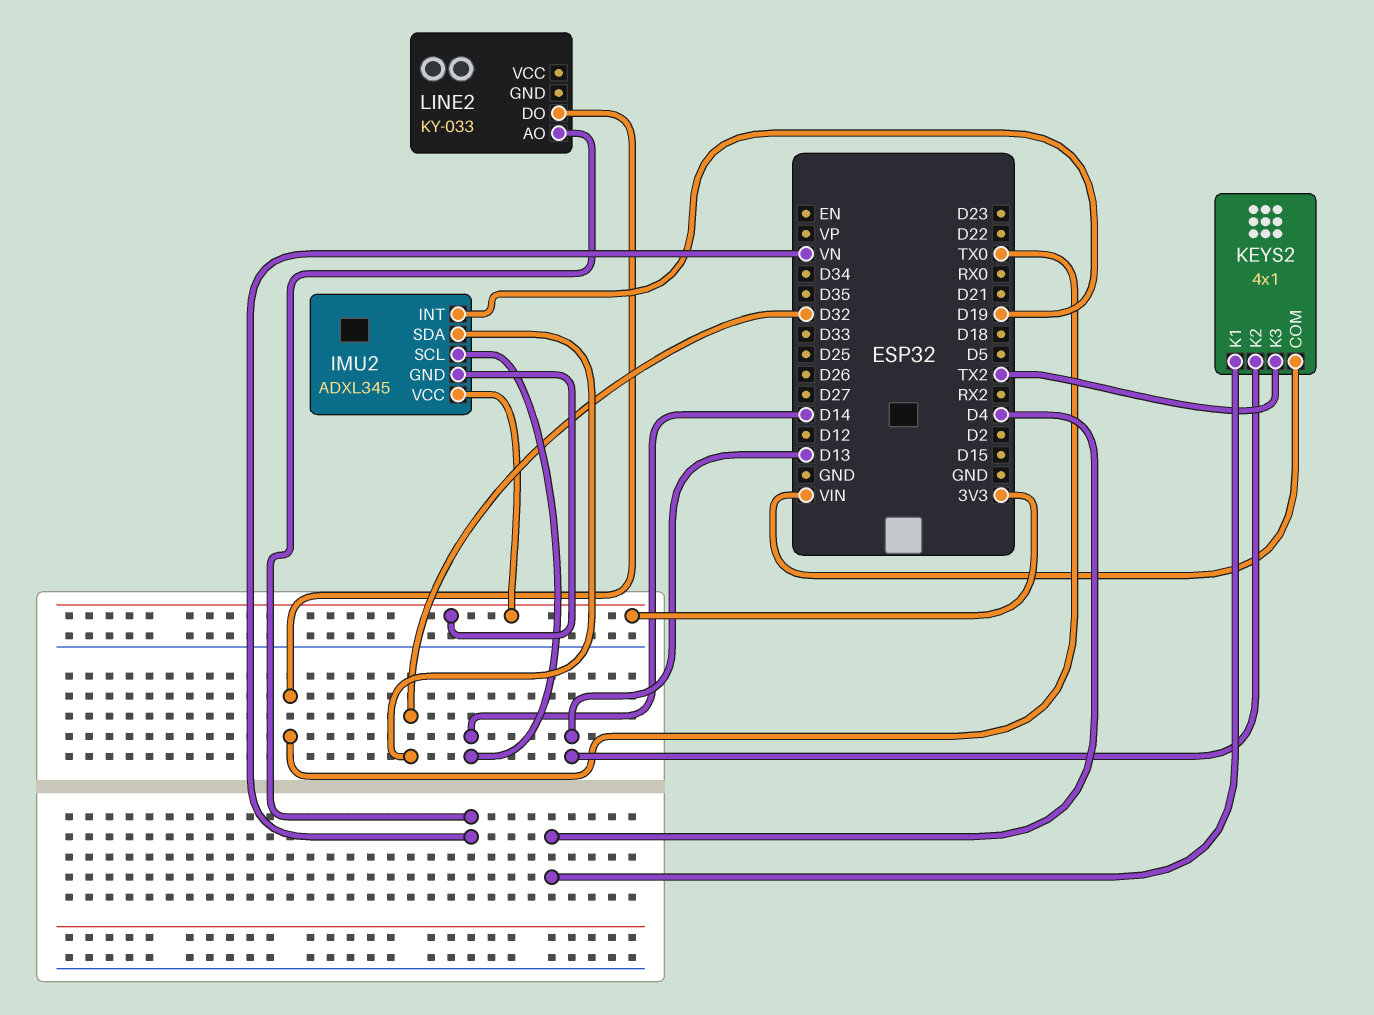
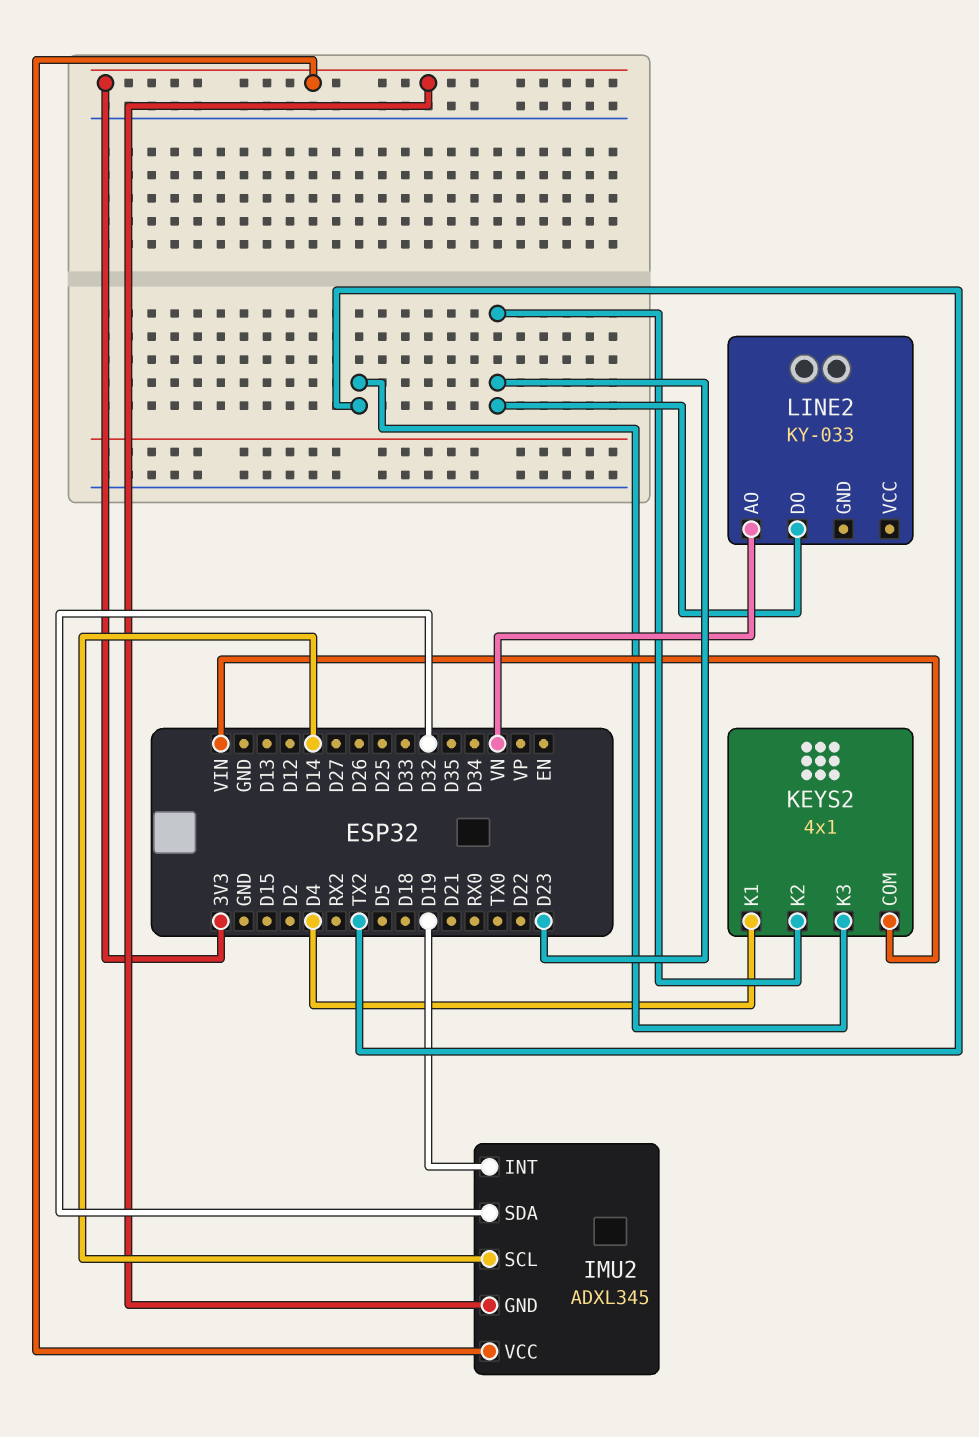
KEYS2 pin K2: D13 -> D23
LINE2 pin DO: TX0 -> D23

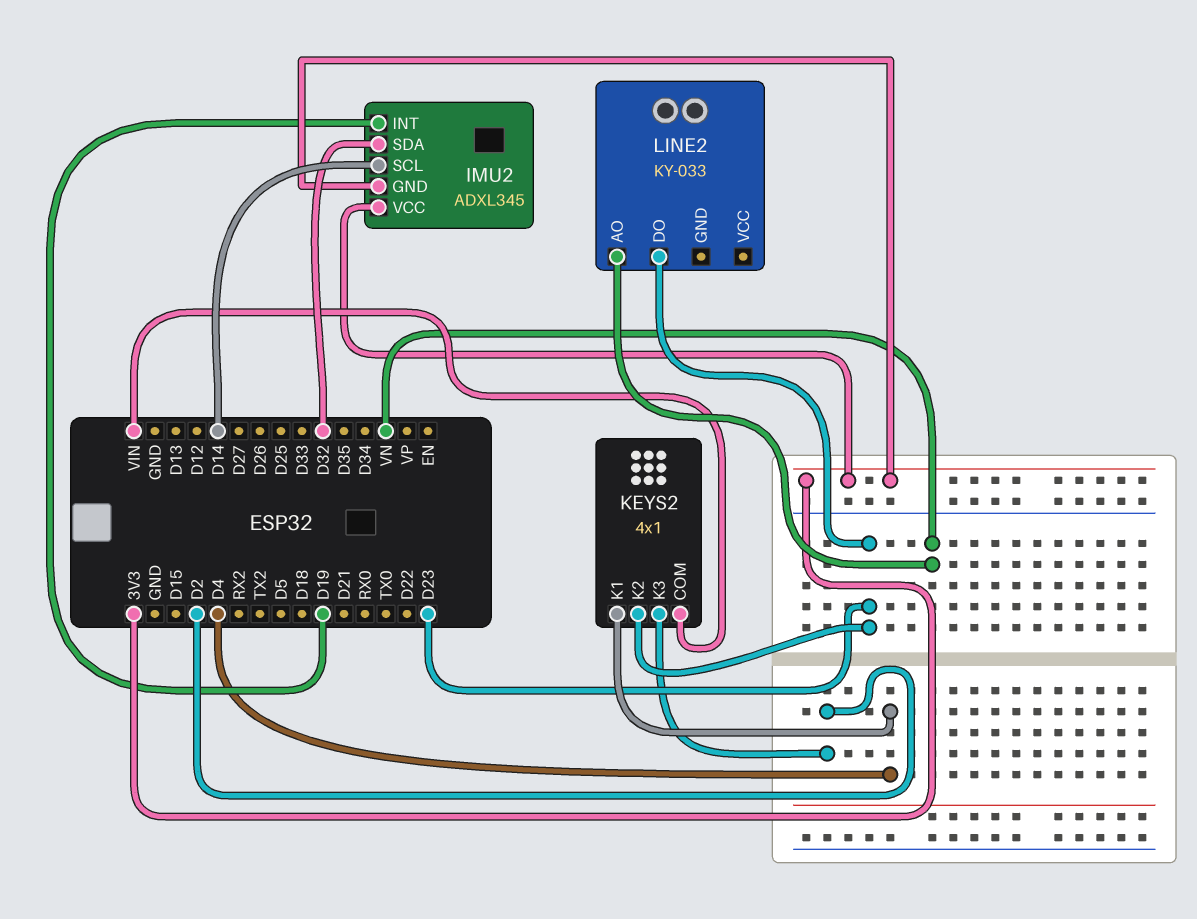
KEYS2 pin K3: TX2 -> D2

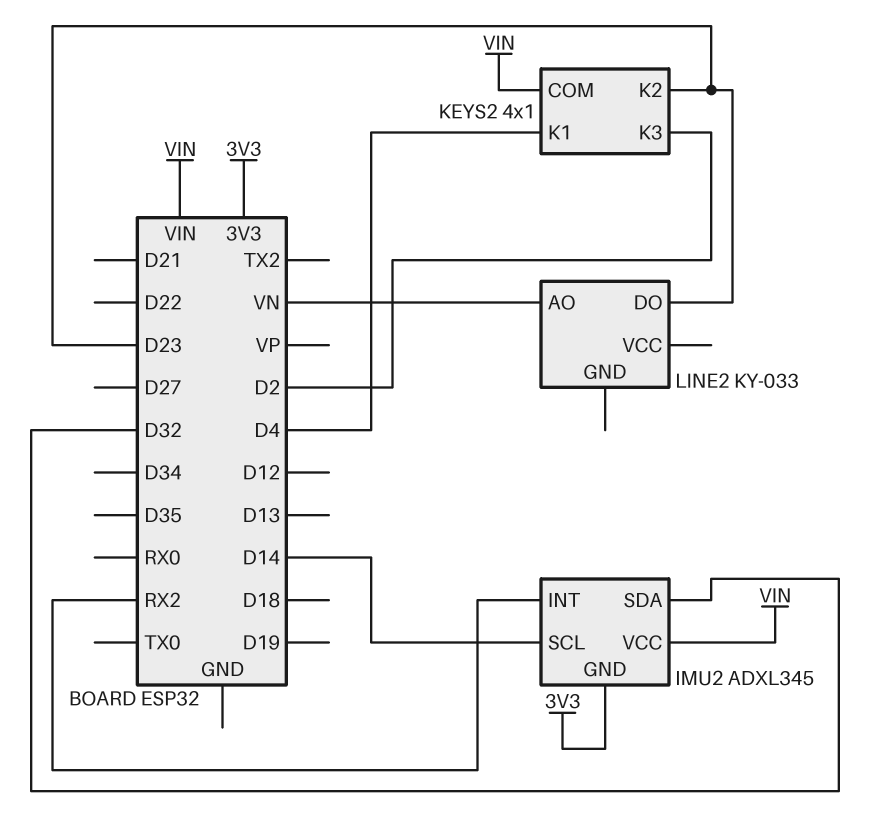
IMU2 pin INT: D19 -> RX2
IMU2 pin VCC: 3V3 -> VIN

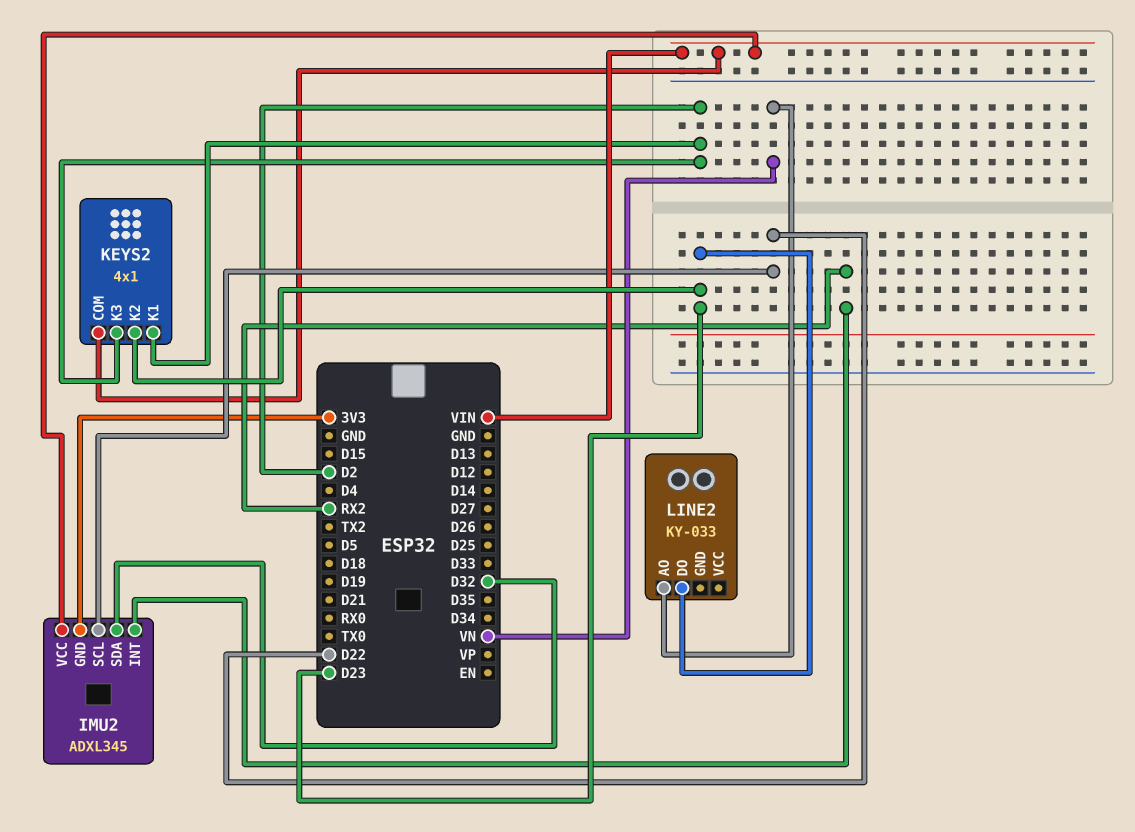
IMU2 pin SCL: D14 -> D22
KEYS2 pin K1: D4 -> D2

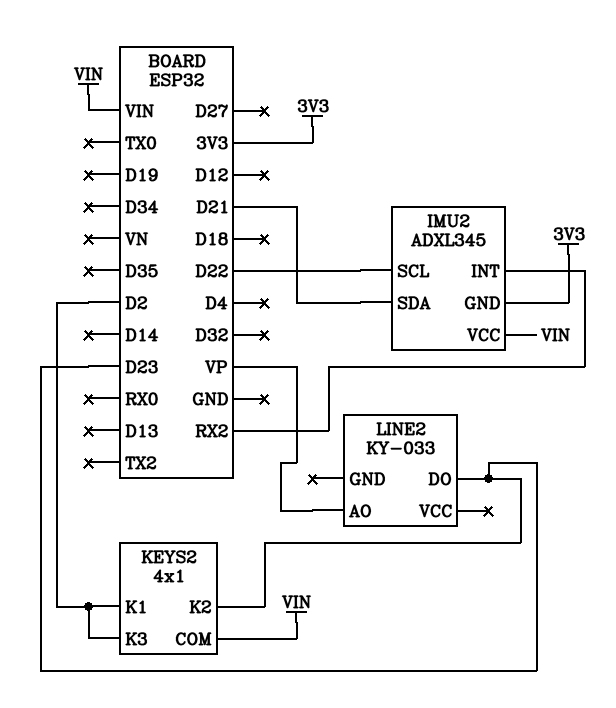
IMU2 pin SDA: D32 -> D21
LINE2 pin AO: VN -> VP

